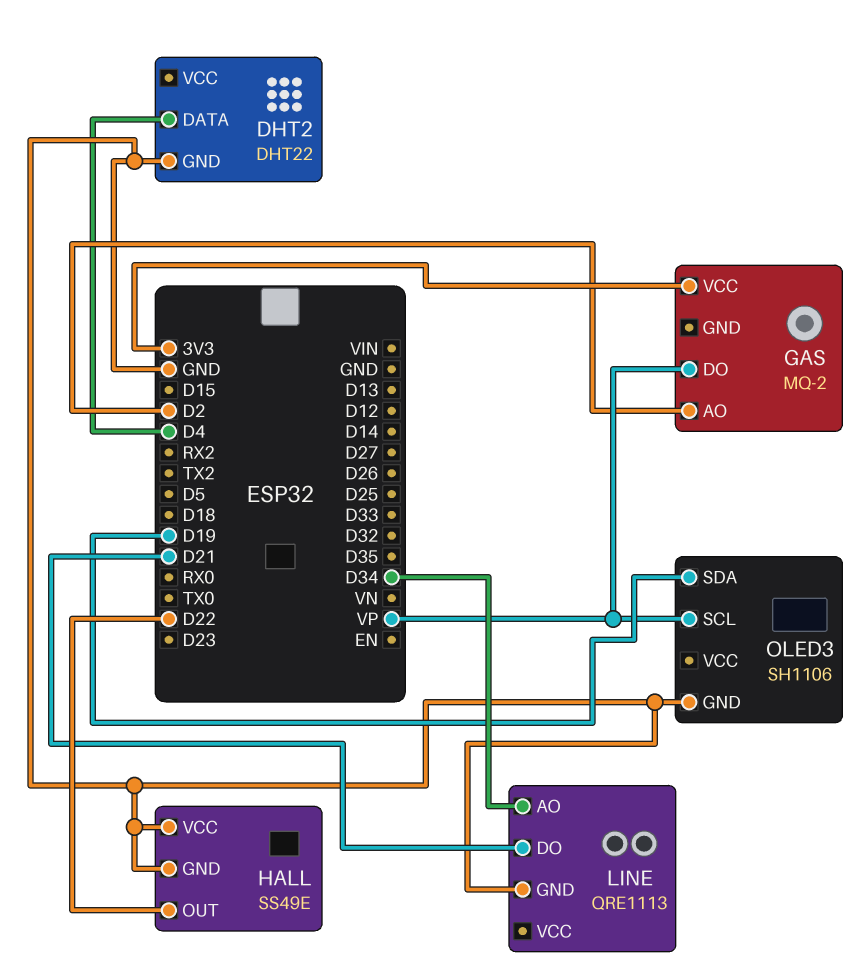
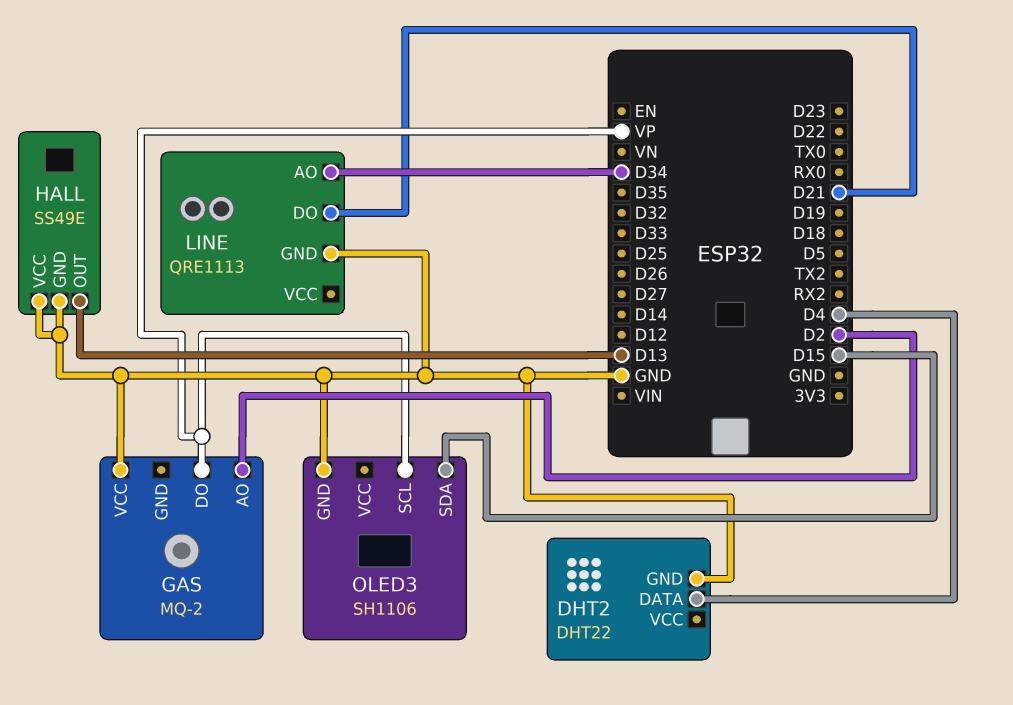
GAS pin VCC: 3V3 -> GND
HALL pin OUT: D22 -> D13
OLED3 pin SDA: D19 -> D15

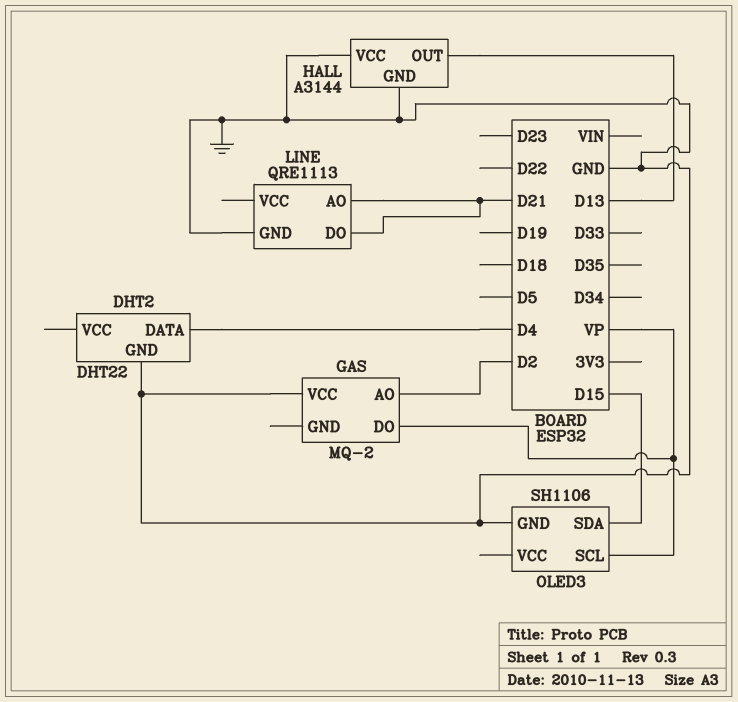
HALL: SS49E -> A3144
LINE pin AO: D34 -> D21

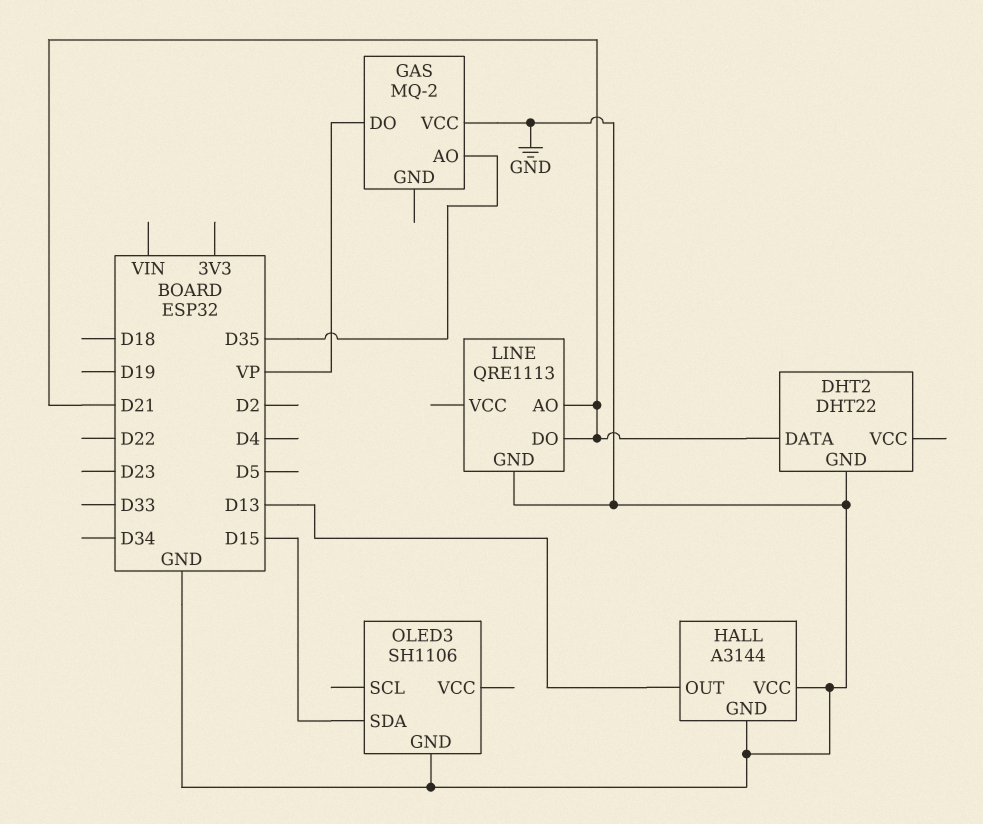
DHT2 pin DATA: D4 -> D21
GAS pin AO: D2 -> D35
OLED3 pin SCL: VP -> none

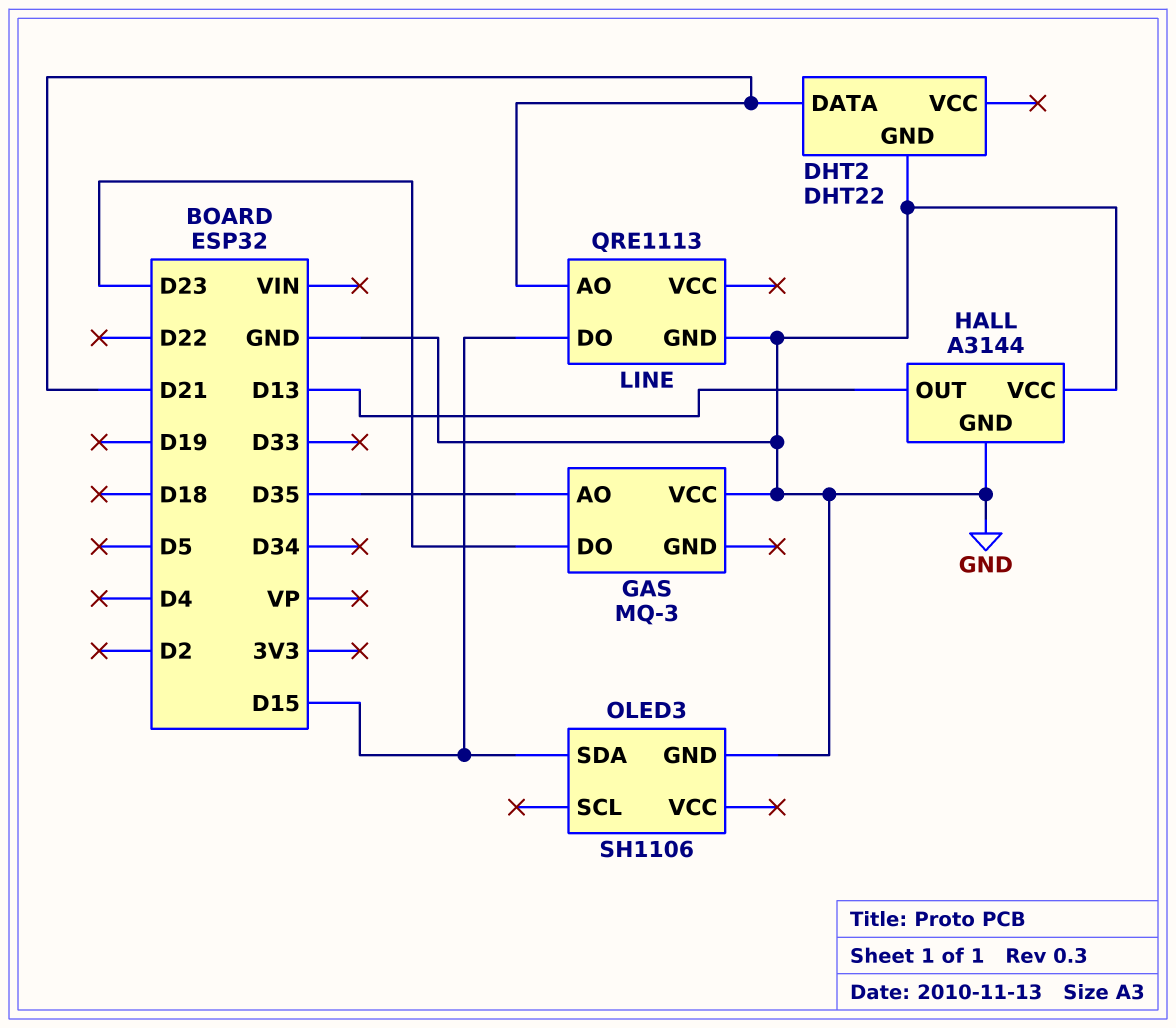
GAS: MQ-2 -> MQ-3
GAS pin DO: VP -> D23
LINE pin DO: D21 -> D15

